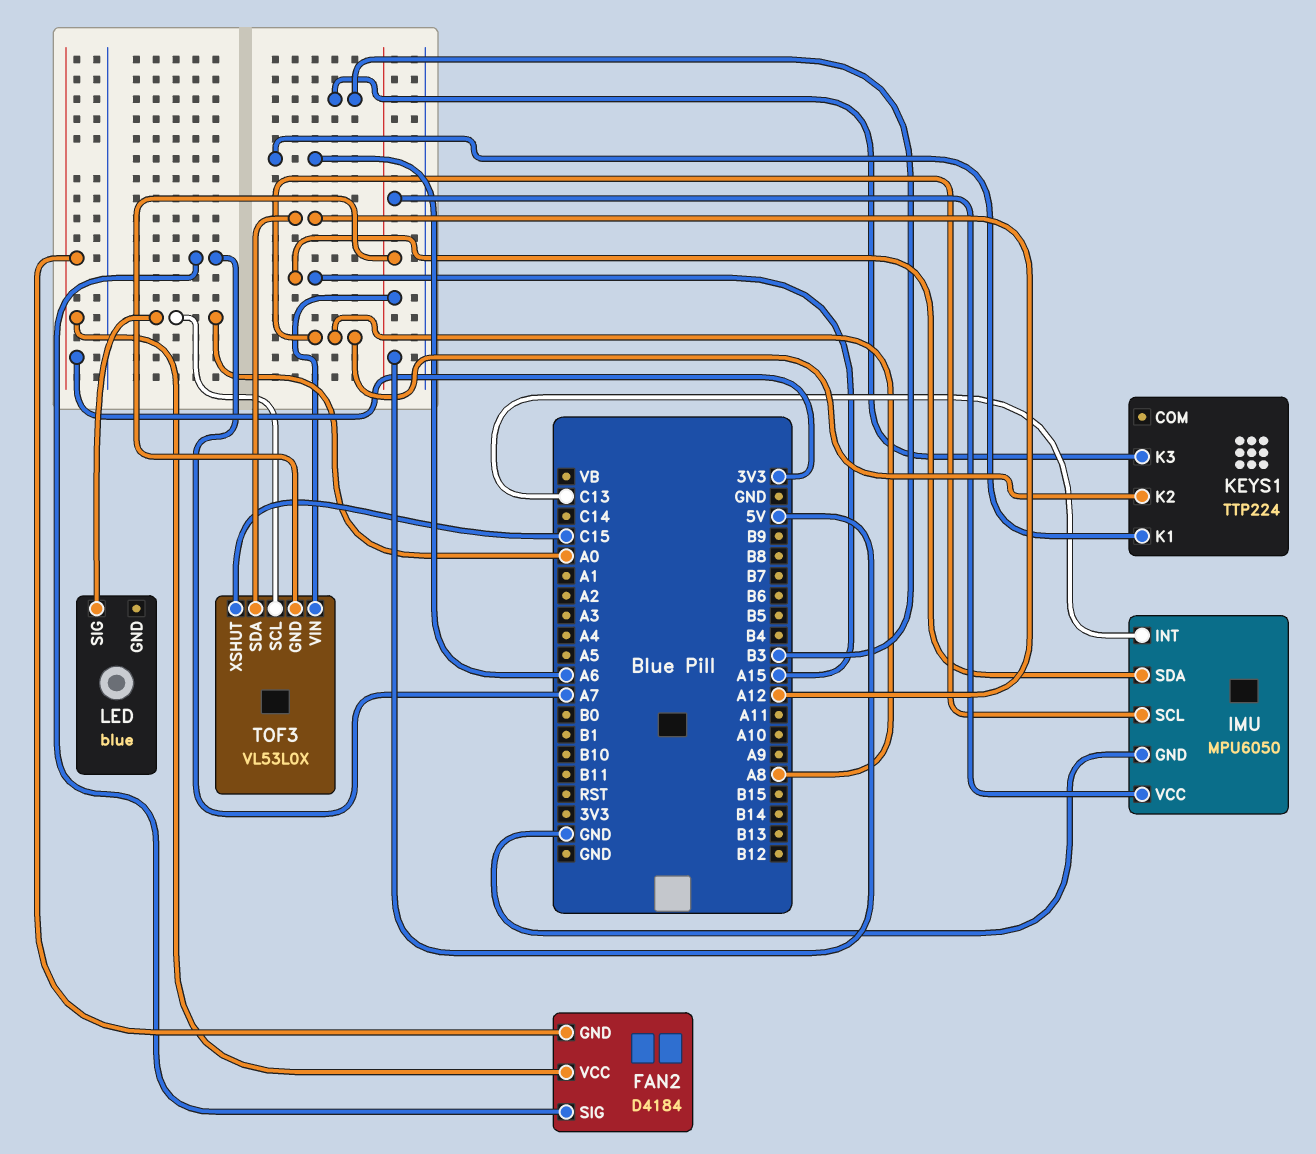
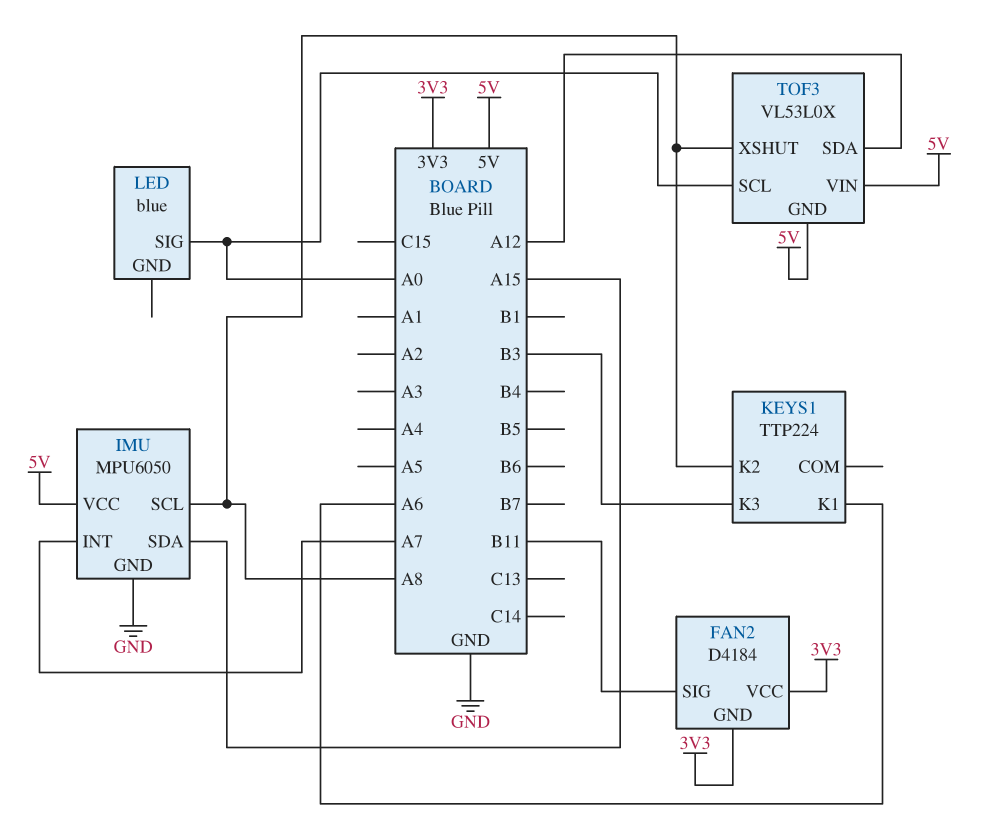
FAN2 pin SIG: A7 -> B11
IMU pin INT: C13 -> A7
TOF3 pin XSHUT: C15 -> A8

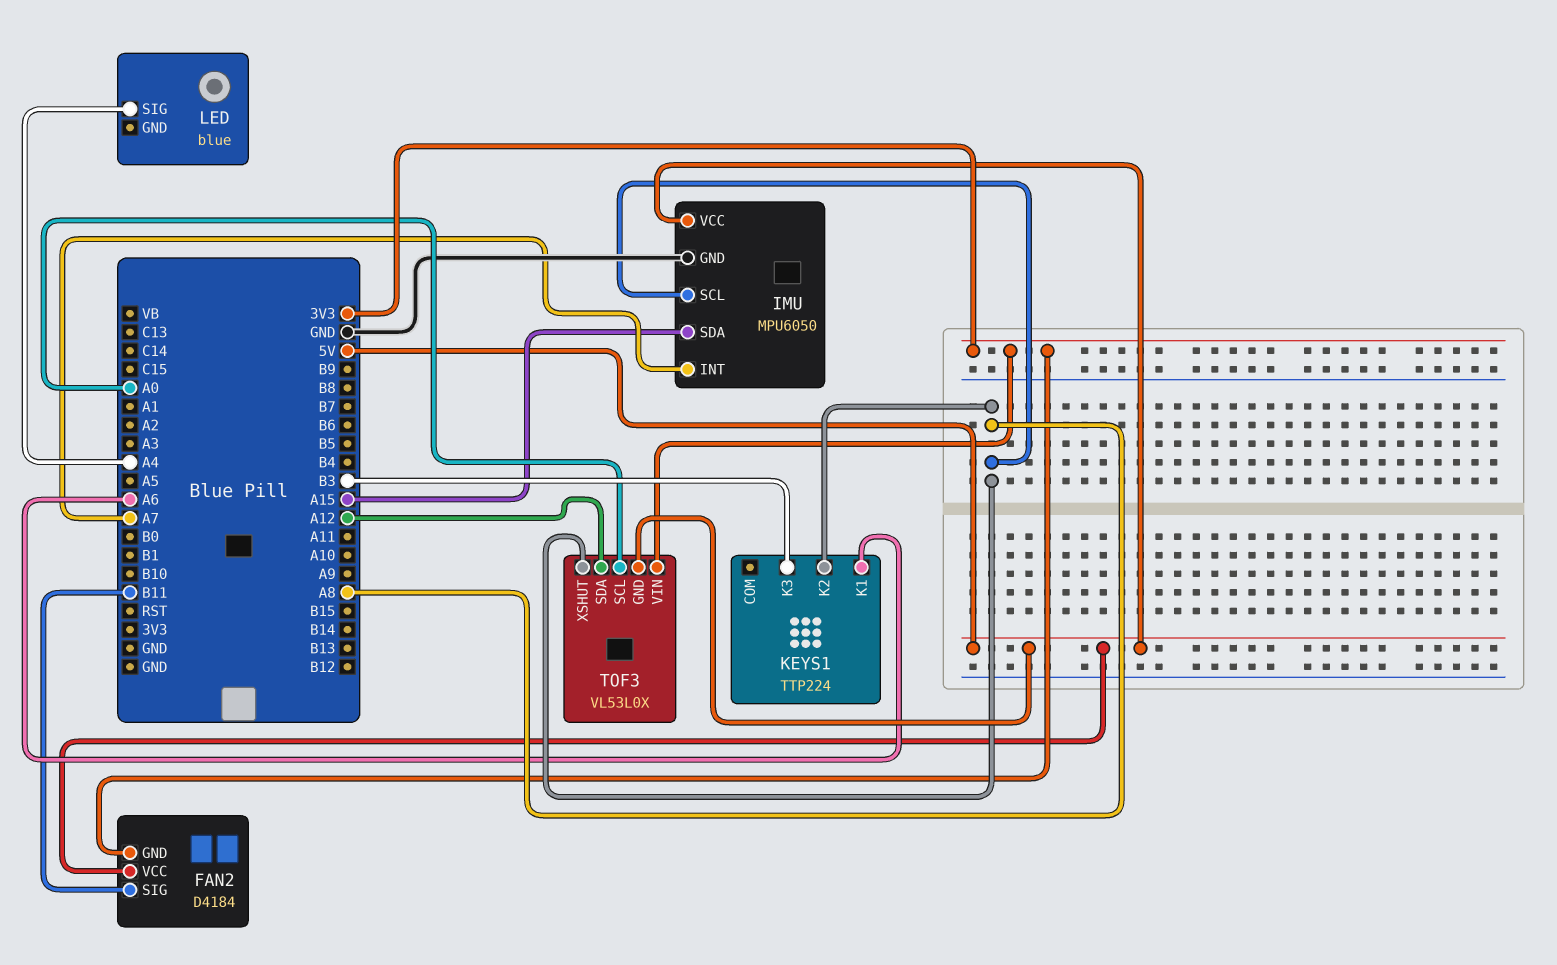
FAN2 pin VCC: 3V3 -> 5V
LED pin SIG: A0 -> A4
TOF3 pin VIN: 5V -> 3V3

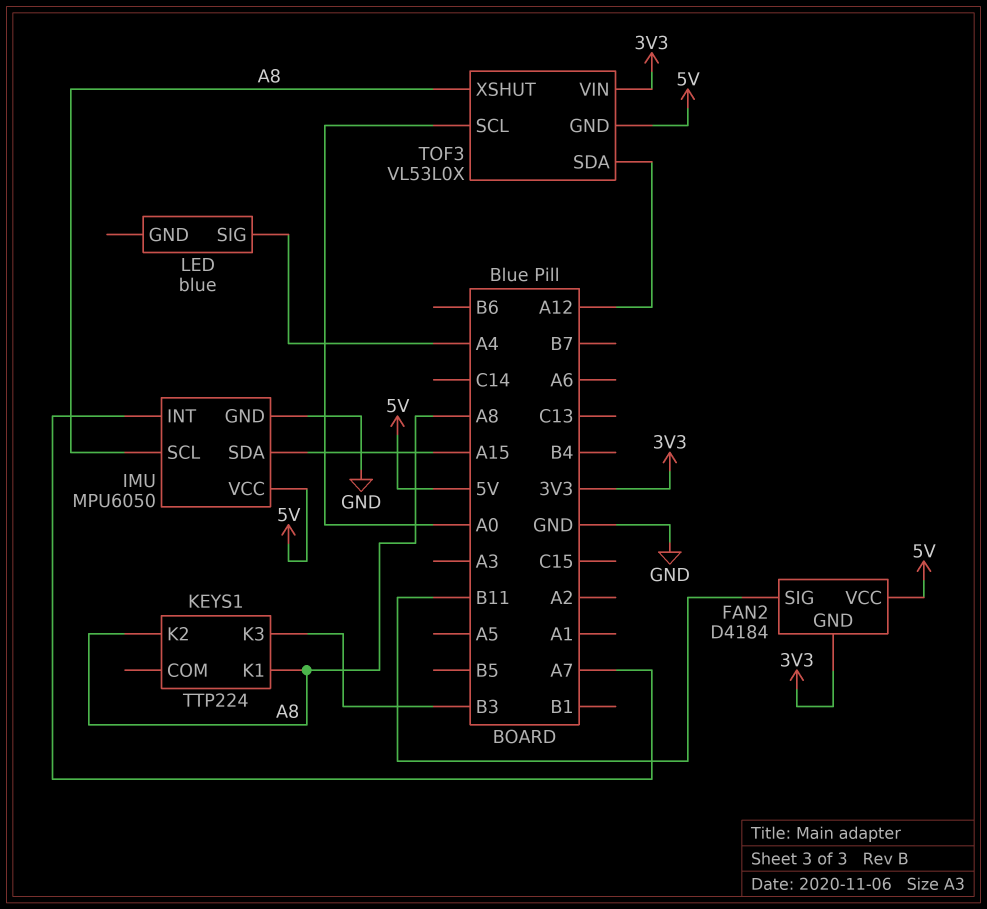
KEYS1 pin K1: A6 -> A8

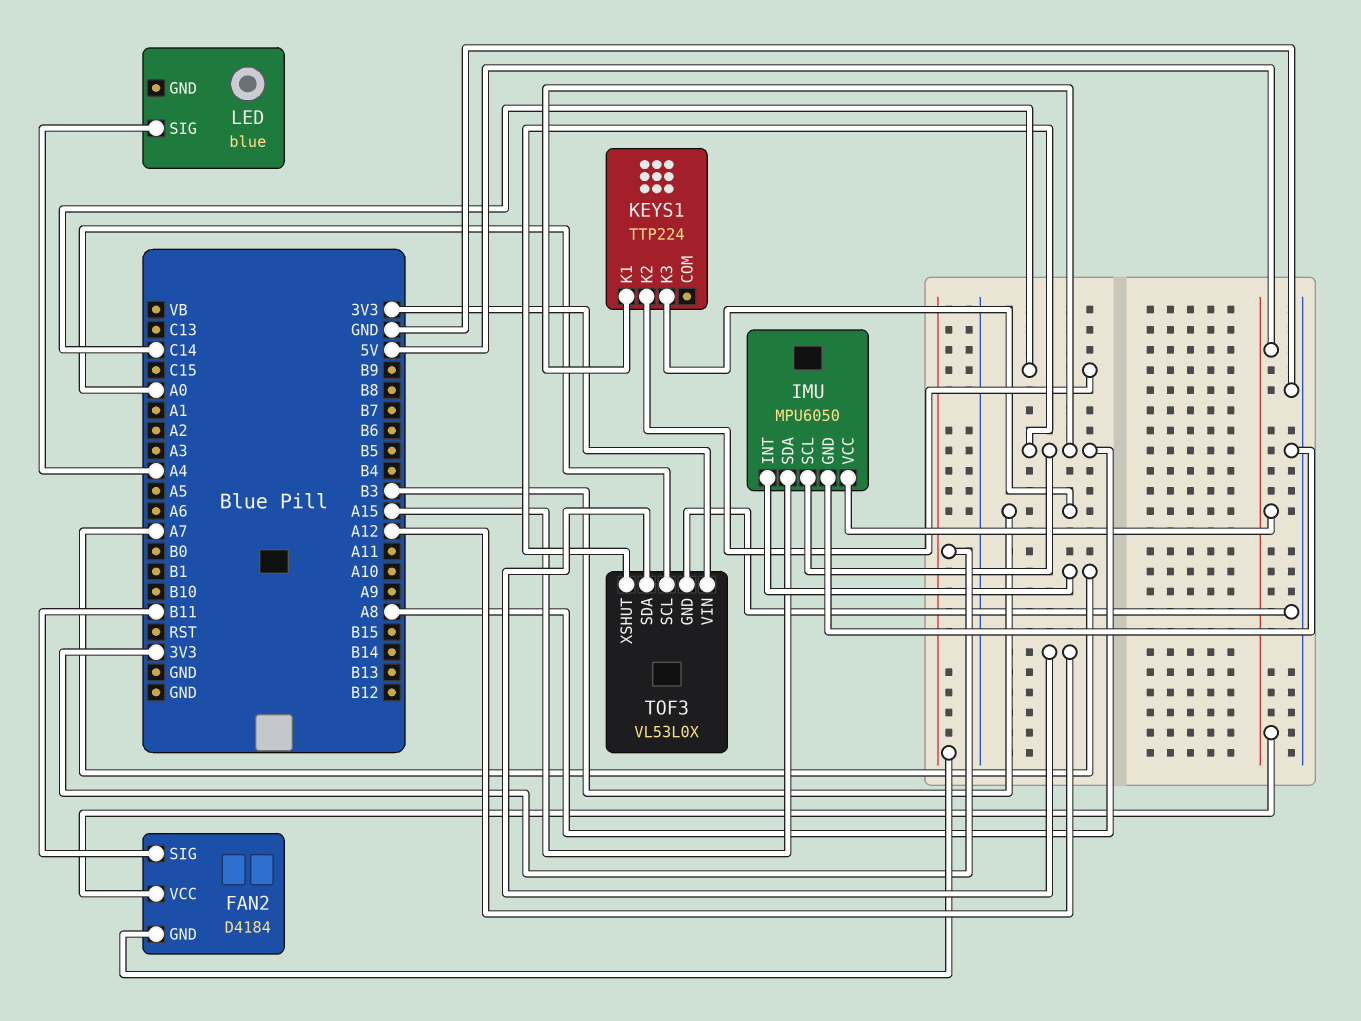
KEYS1 pin K2: A8 -> C14
TOF3 pin GND: 5V -> GND

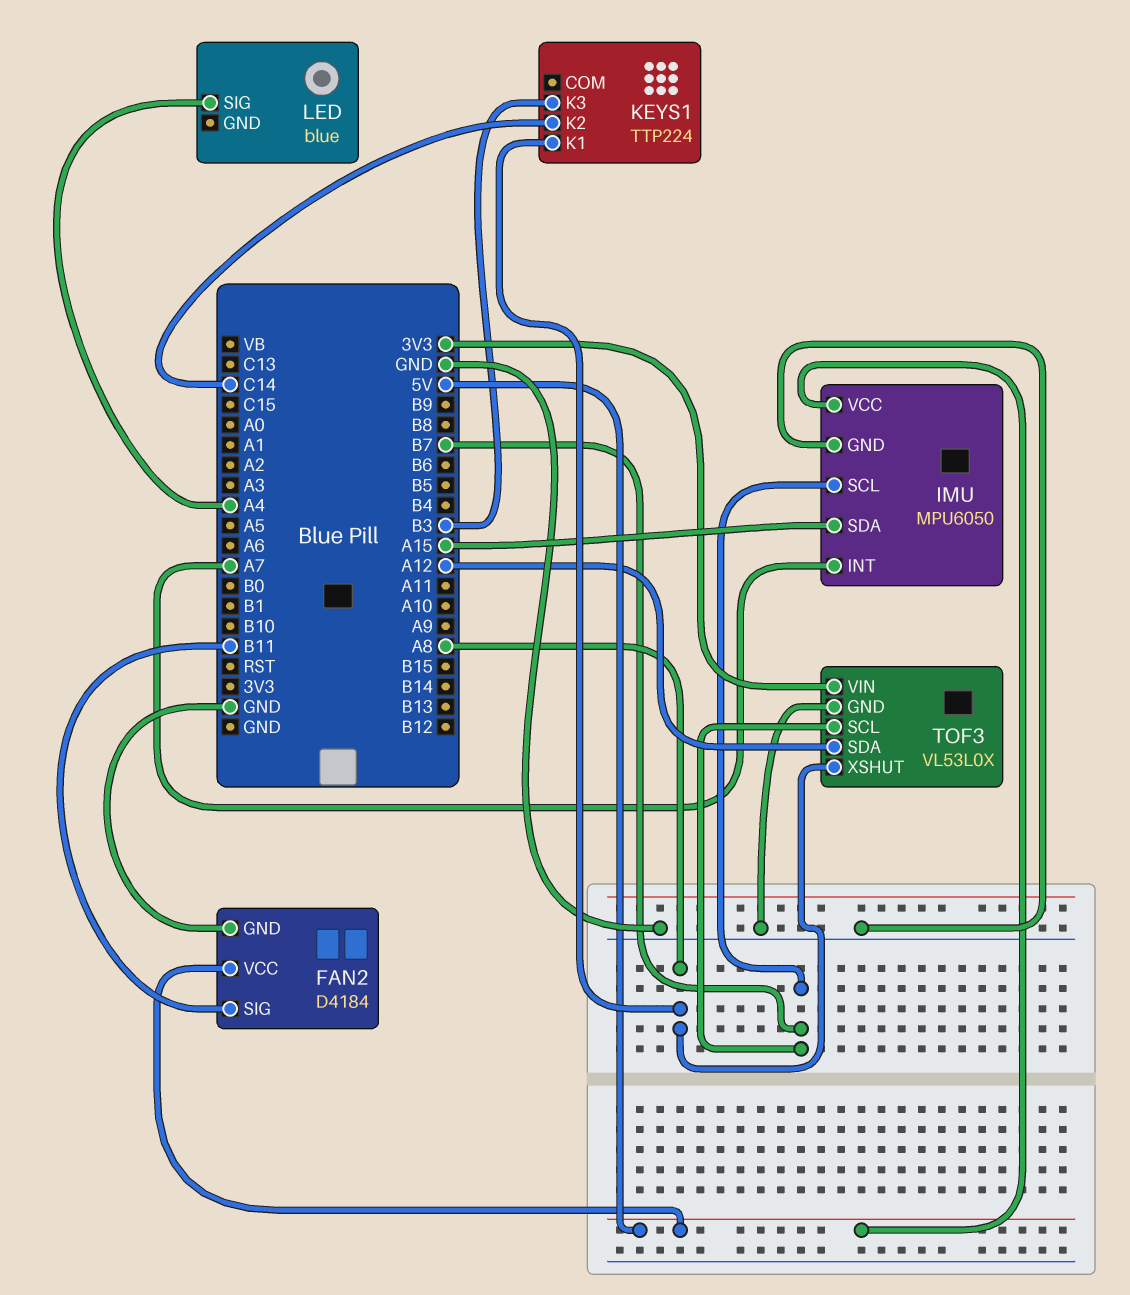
FAN2 pin GND: 3V3 -> GND
IMU pin SCL: A8 -> B7
TOF3 pin SCL: A0 -> B7

